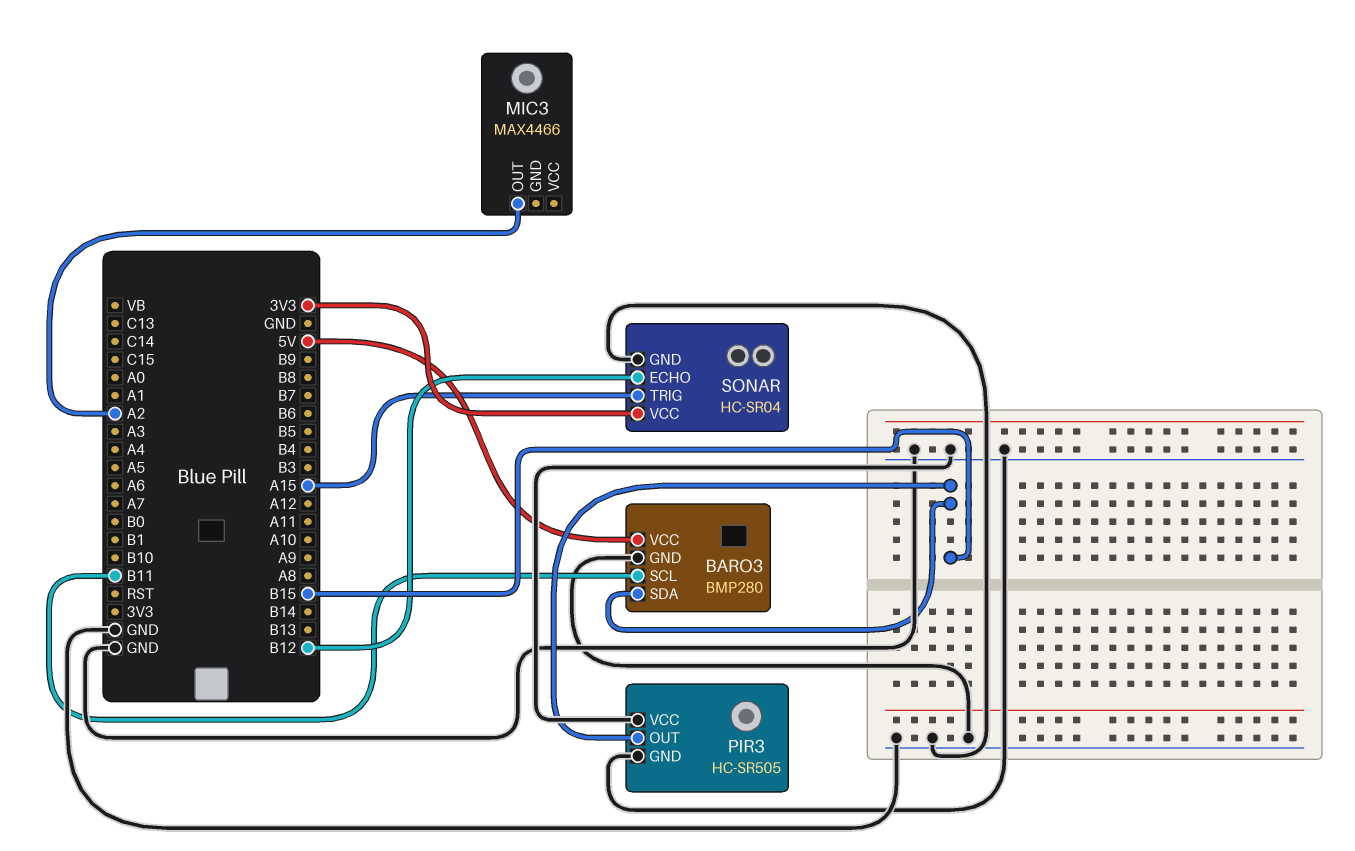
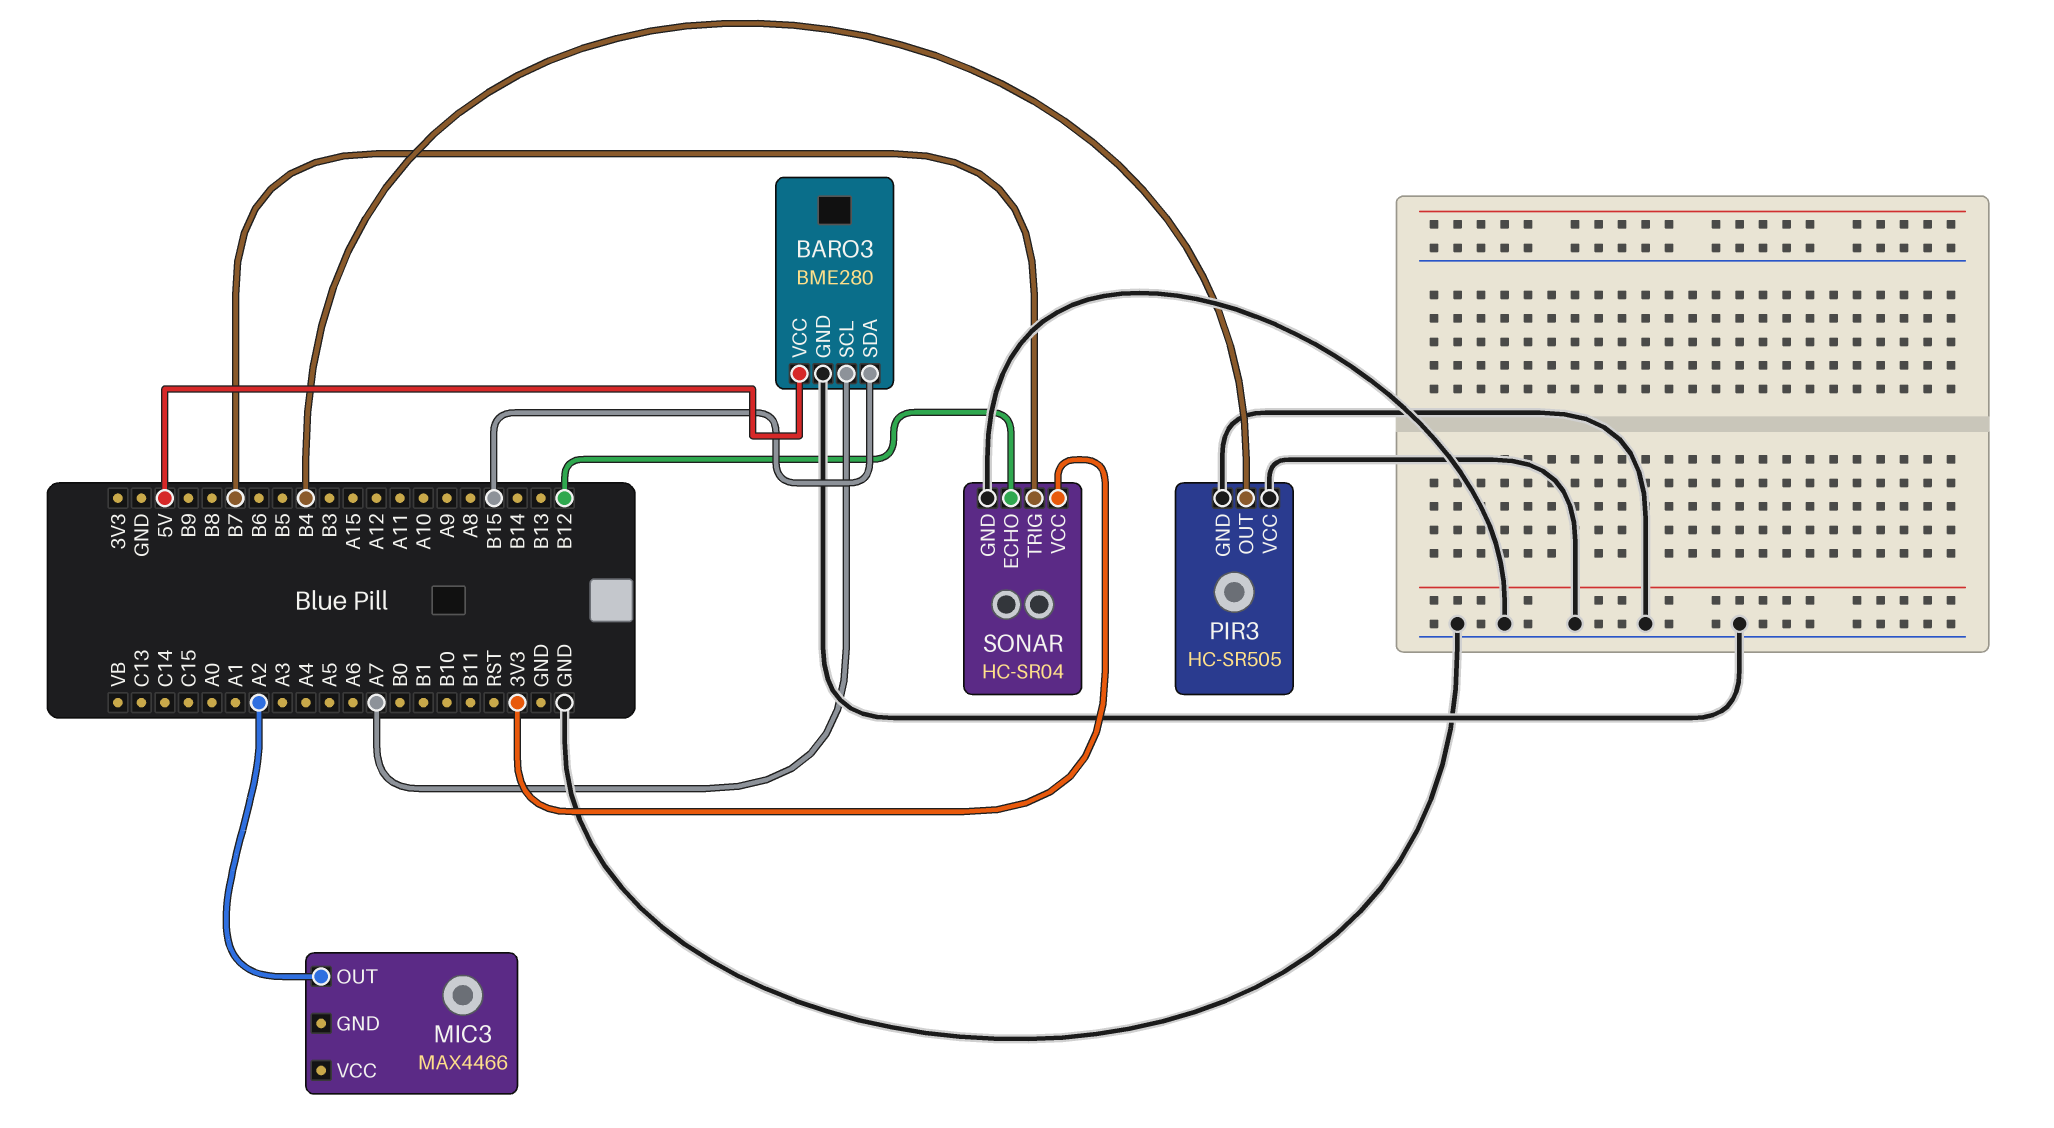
BARO3: BMP280 -> BME280
BARO3 pin SCL: B11 -> A7
PIR3 pin OUT: B15 -> B4
SONAR pin TRIG: A15 -> B7

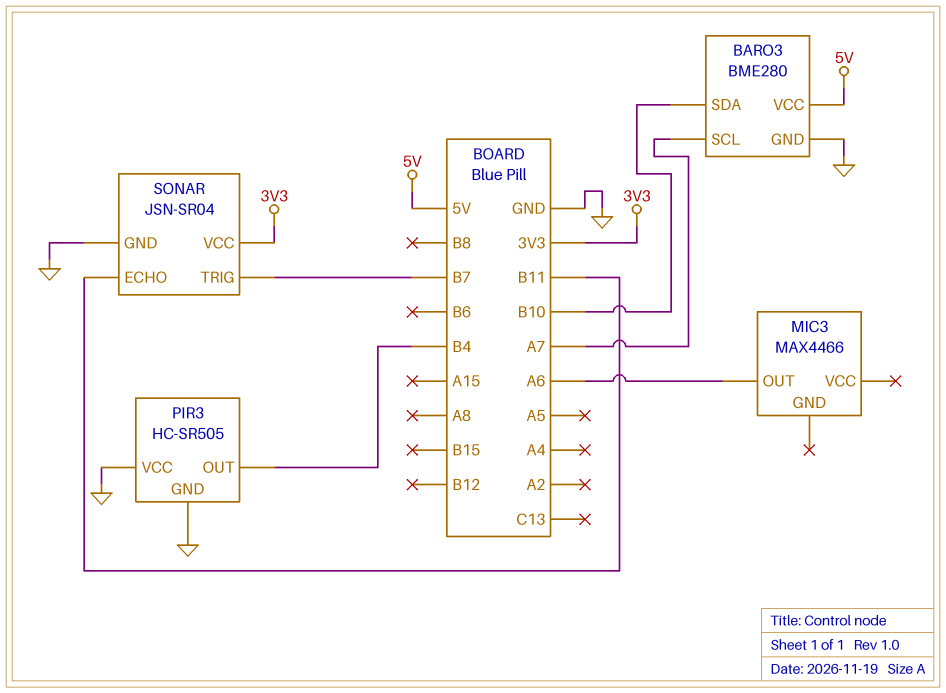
BARO3 pin SDA: B15 -> B10
MIC3 pin OUT: A2 -> A6
SONAR: HC-SR04 -> JSN-SR04
SONAR pin ECHO: B12 -> B11

